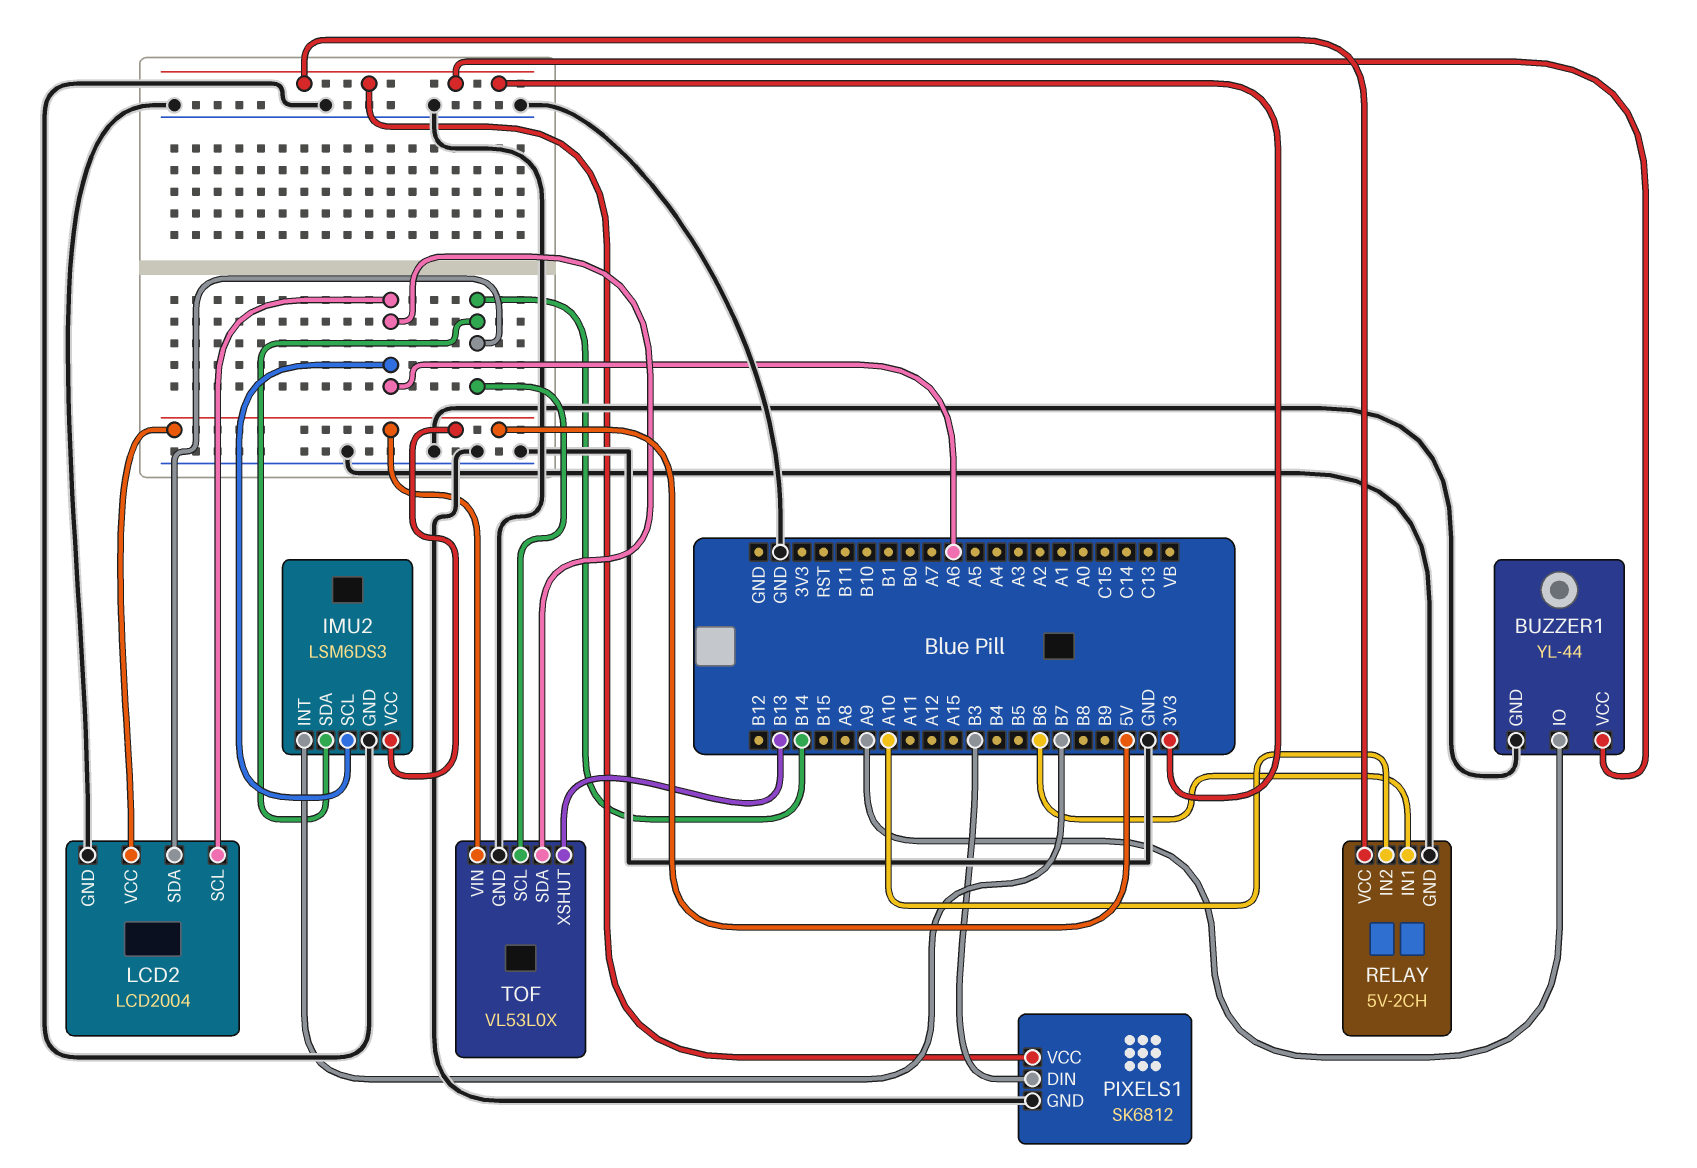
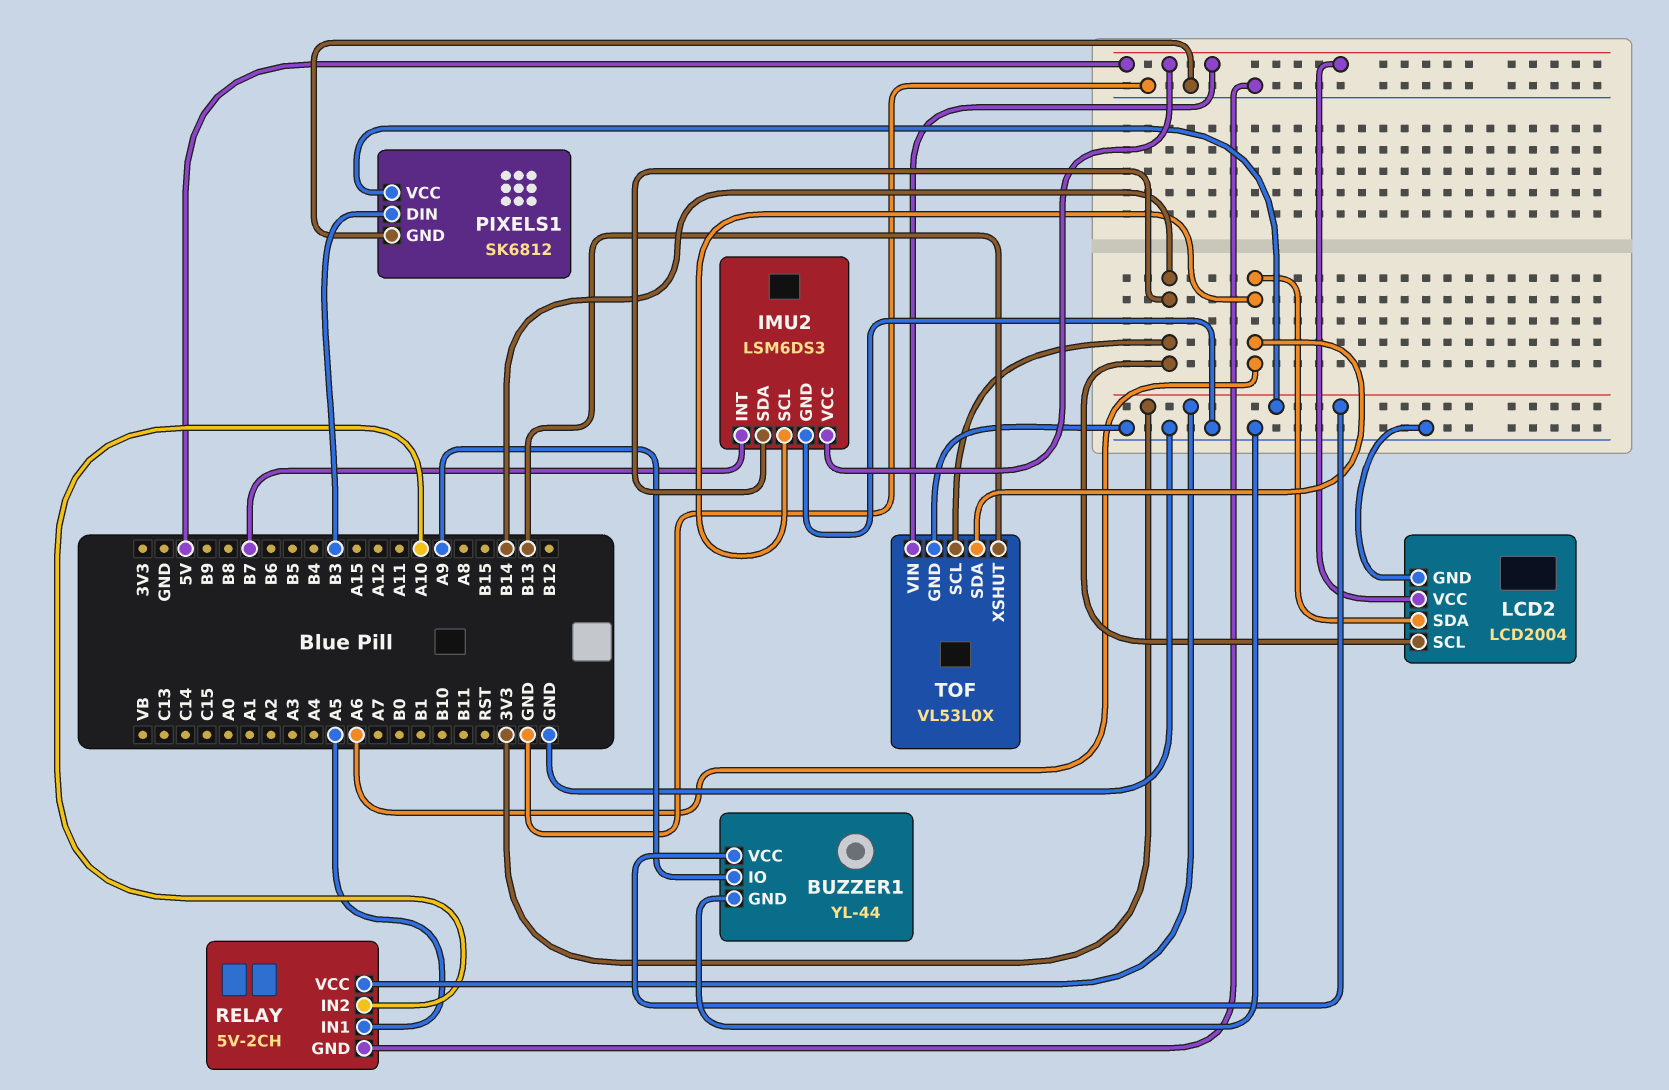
LCD2 pin SCL: A6 -> B14
LCD2 pin SDA: B14 -> A6
RELAY pin IN1: B6 -> A5

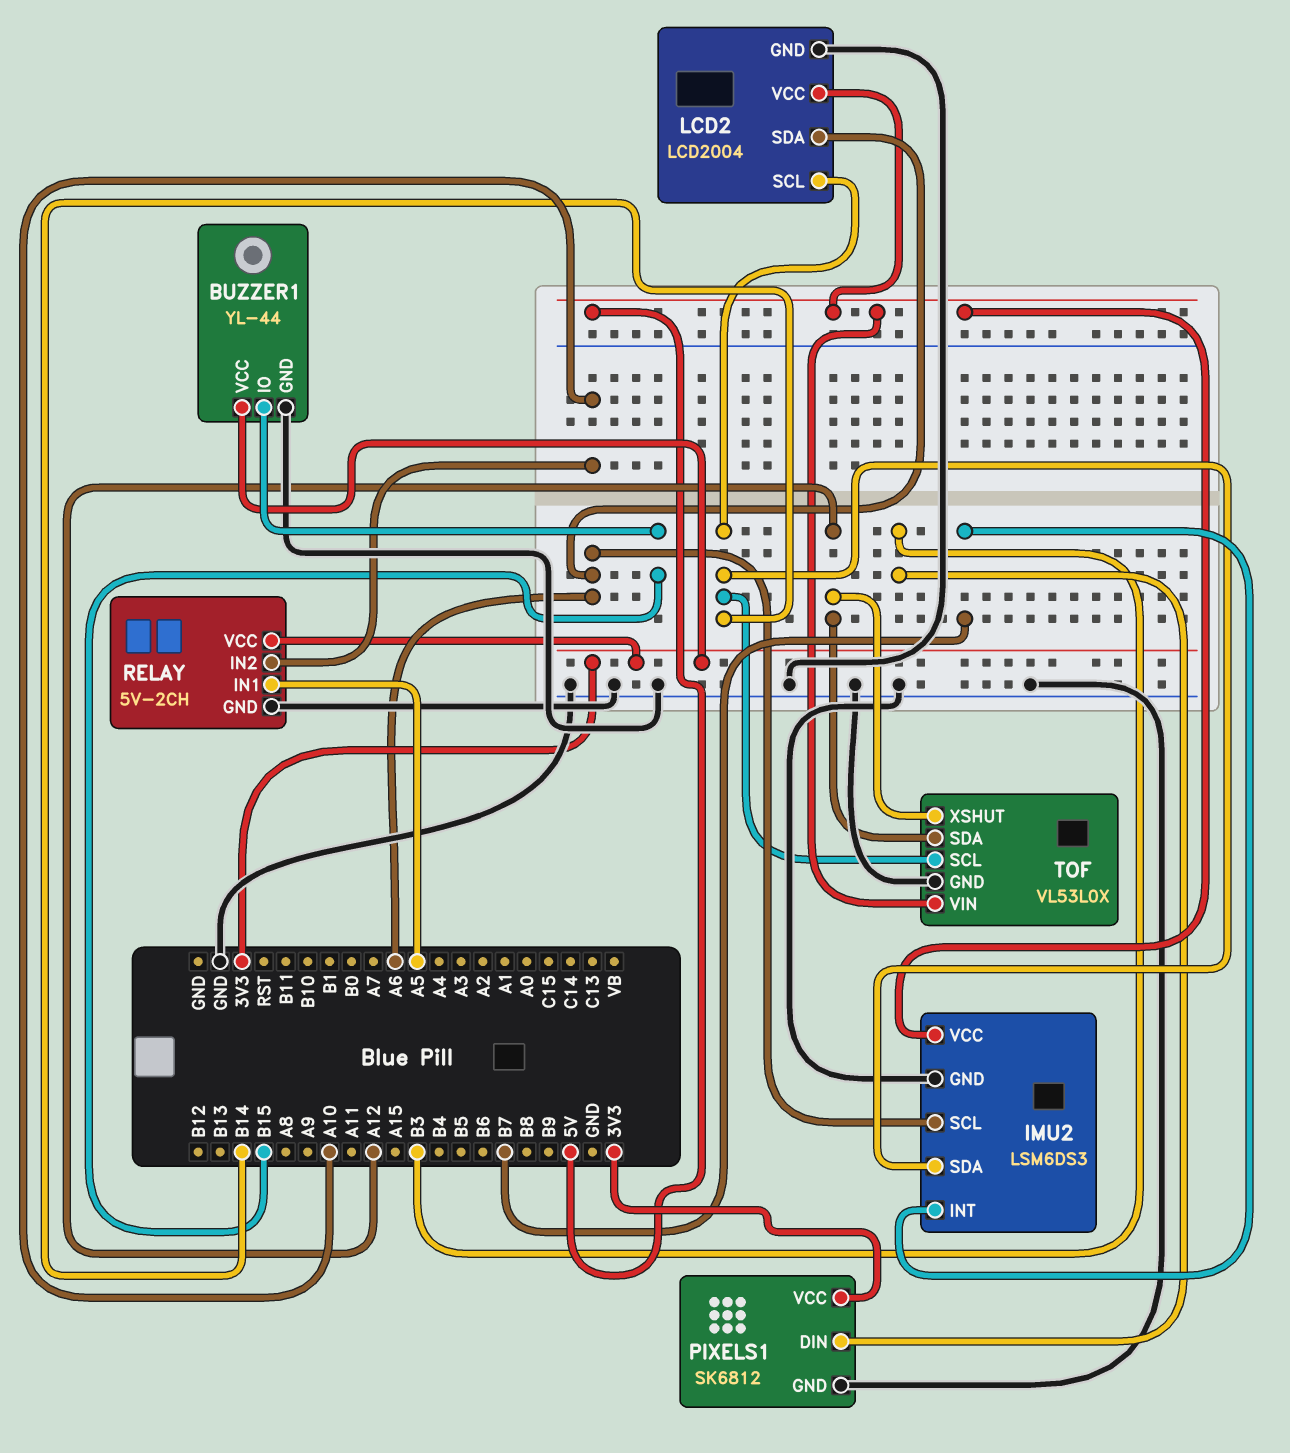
BUZZER1 pin IO: A9 -> B15
TOF pin SDA: A6 -> A12
TOF pin XSHUT: B13 -> A12

